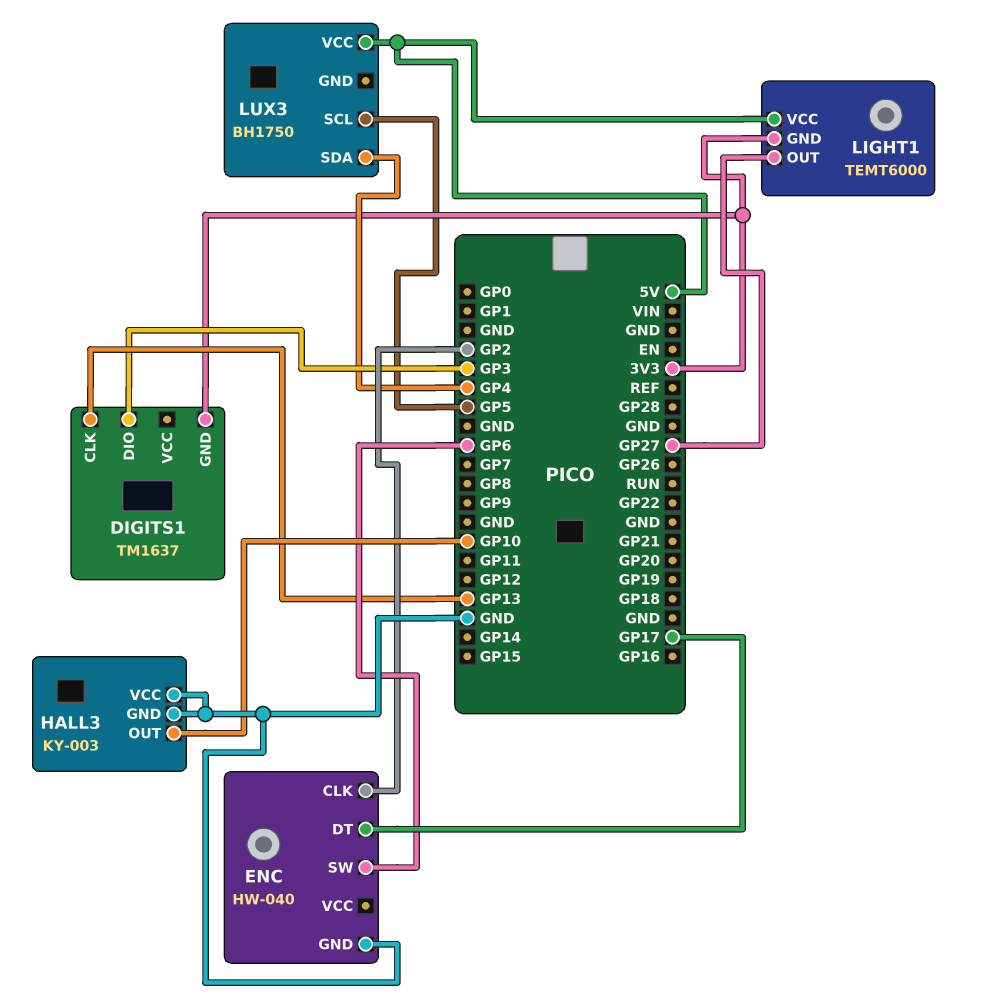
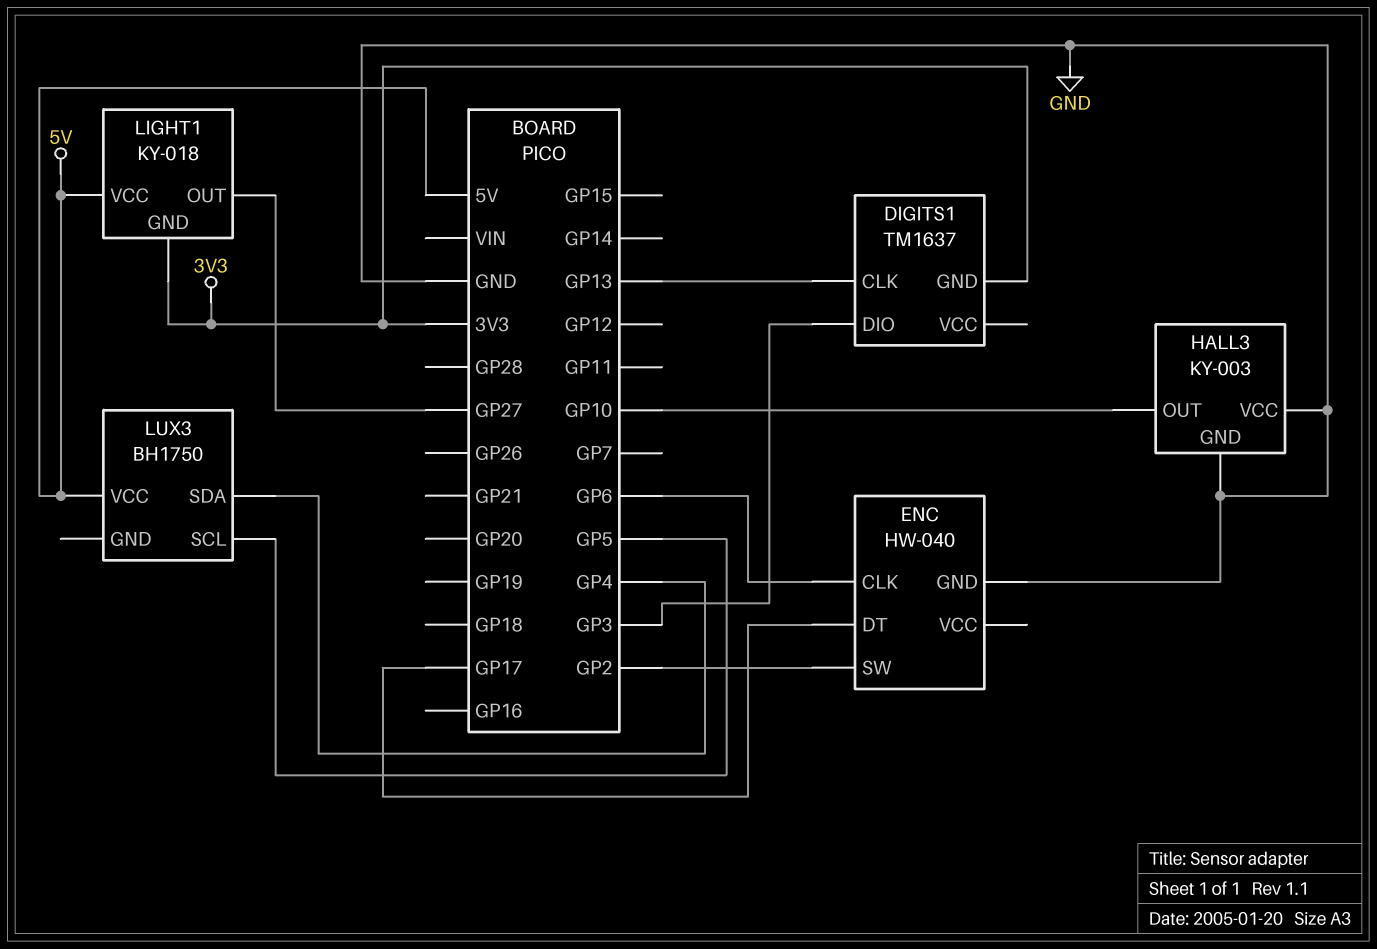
ENC pin CLK: GP2 -> GP6
ENC pin SW: GP6 -> GP2
LIGHT1: TEMT6000 -> KY-018

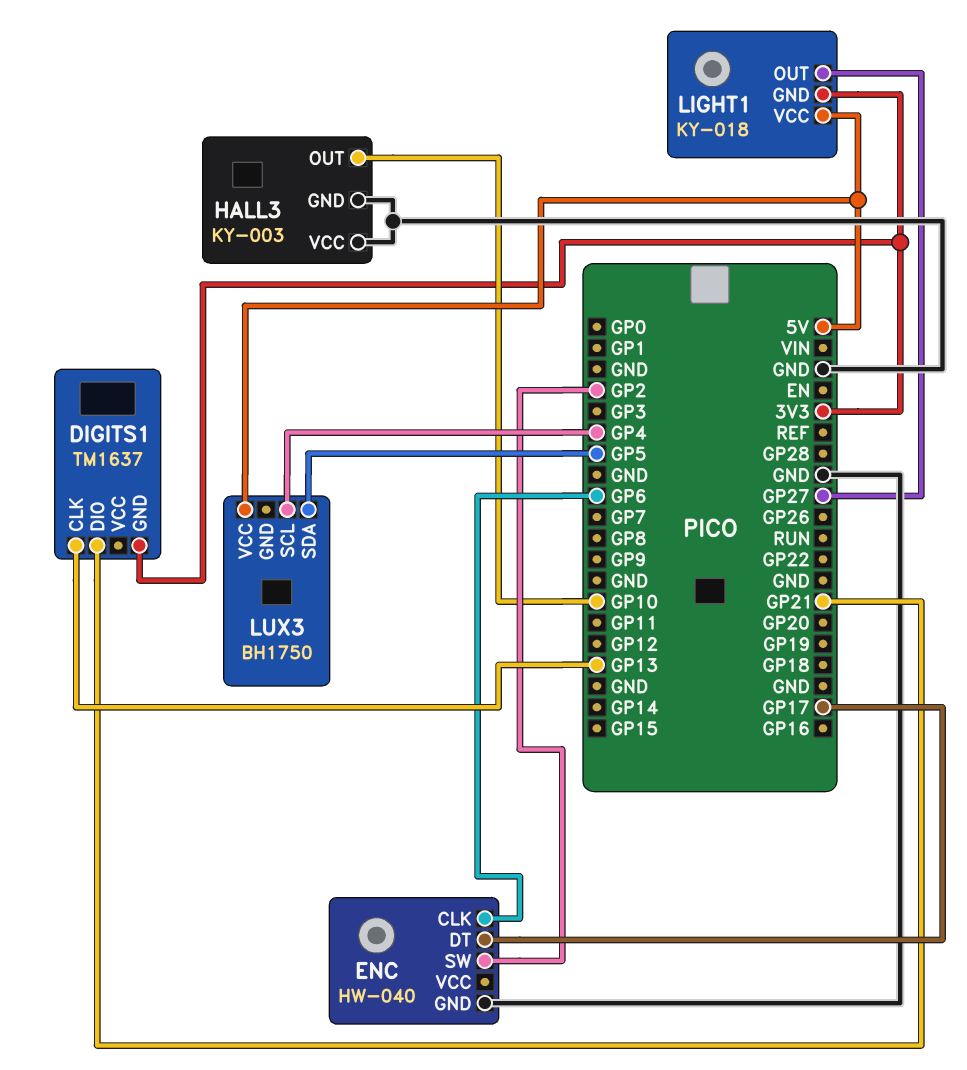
DIGITS1 pin DIO: GP3 -> GP21
LUX3 pin SCL: GP5 -> GP4
LUX3 pin SDA: GP4 -> GP5

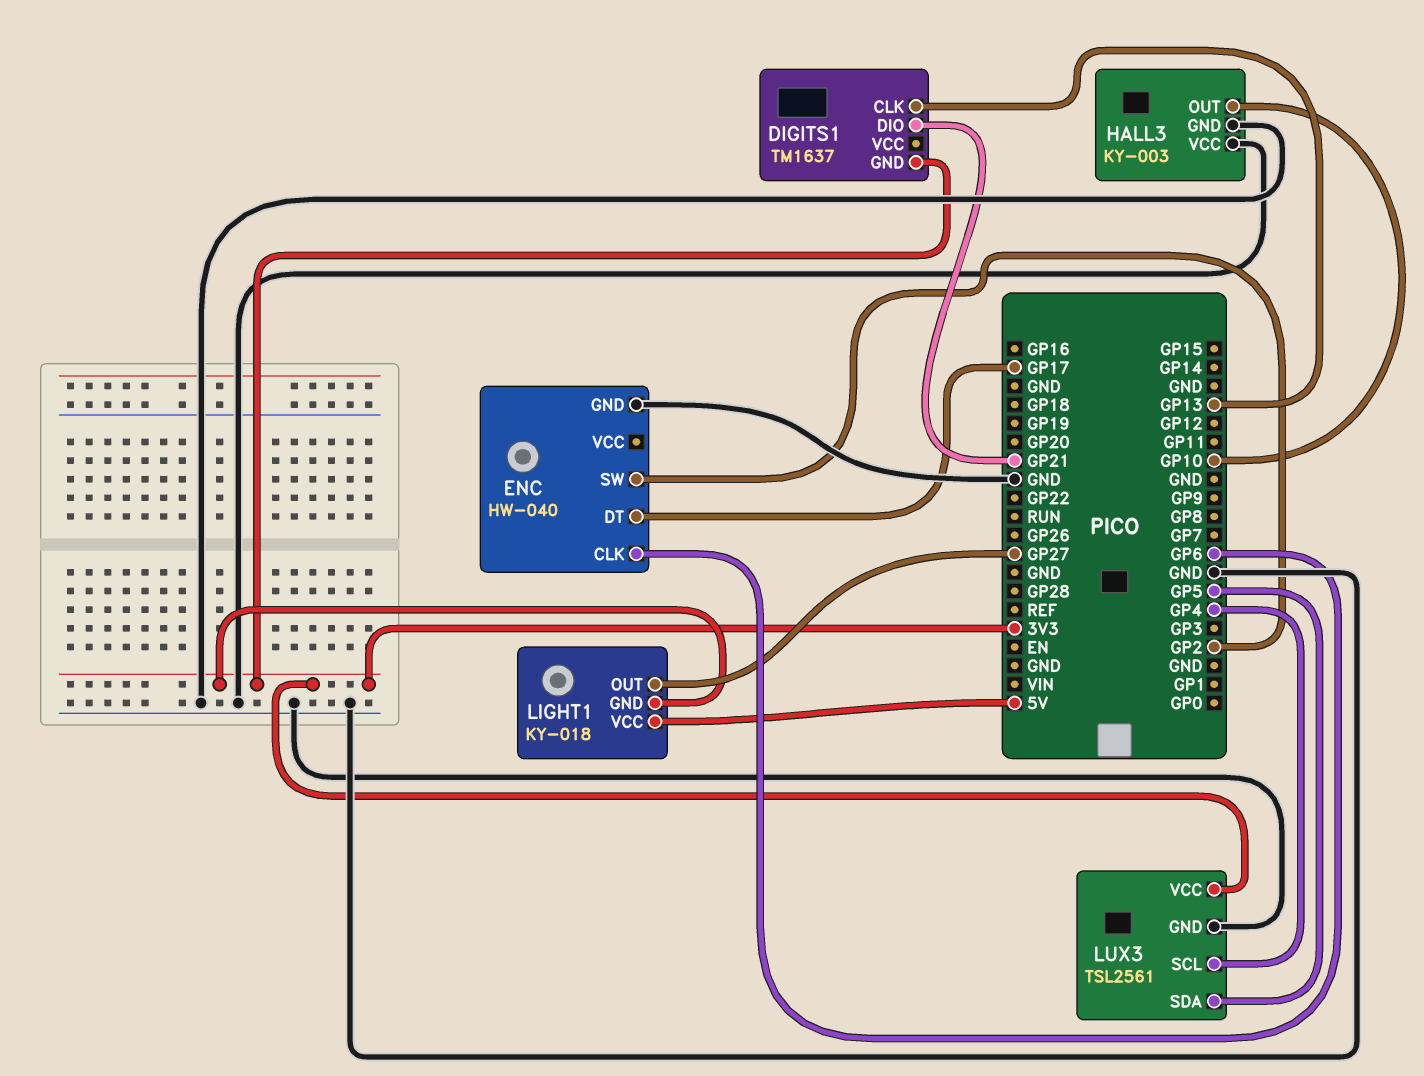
LUX3: BH1750 -> TSL2561
LUX3 pin GND: none -> GND
LUX3 pin VCC: 5V -> 3V3

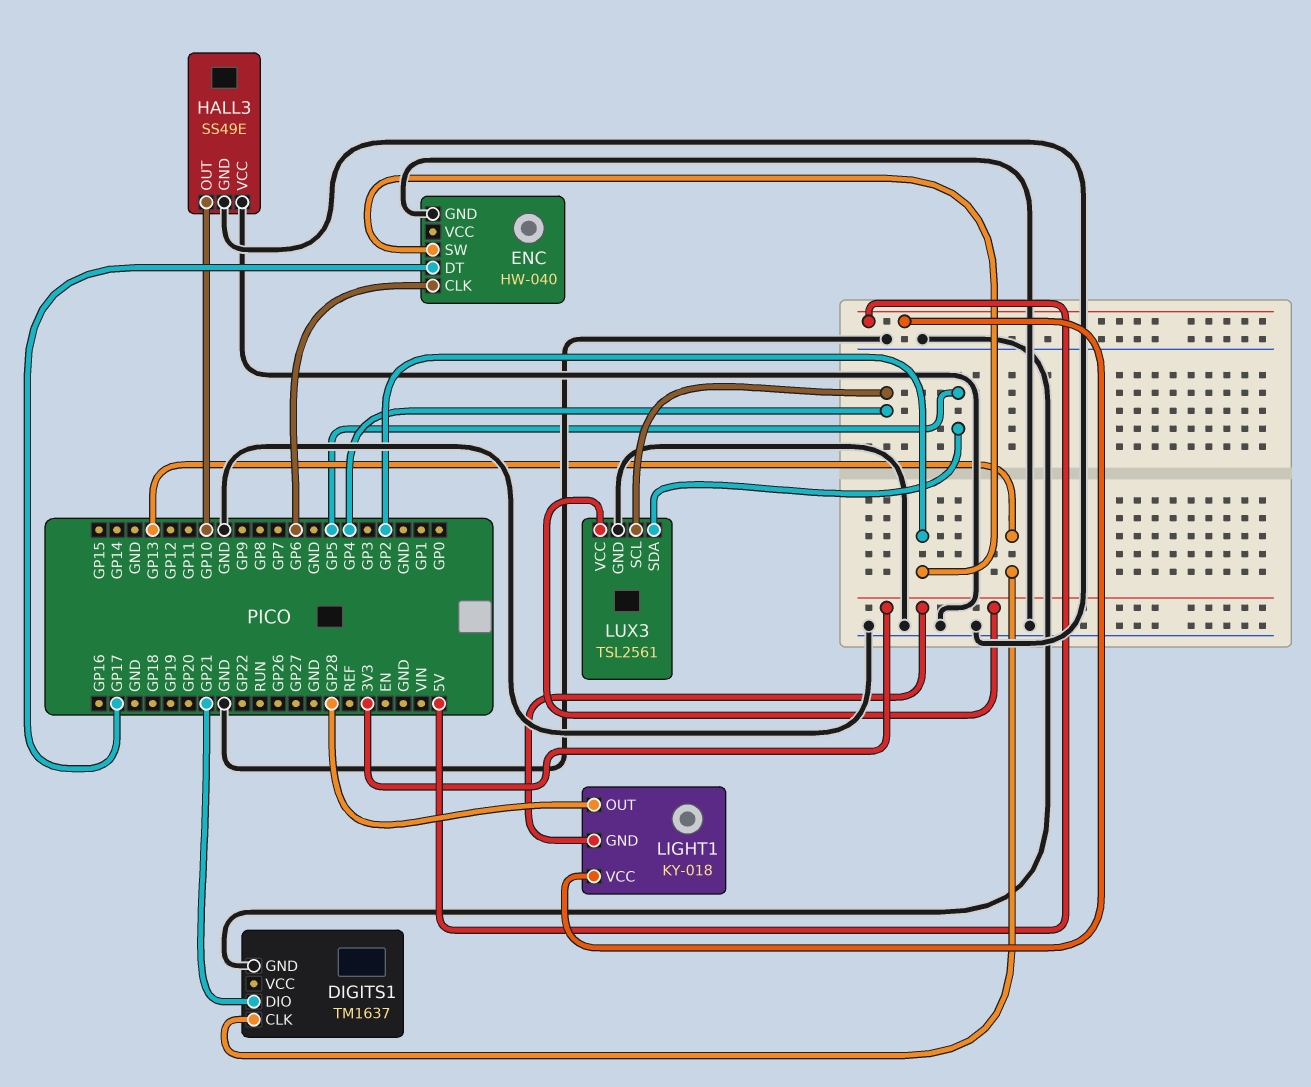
DIGITS1 pin GND: 3V3 -> GND
HALL3: KY-003 -> SS49E
LIGHT1 pin OUT: GP27 -> GP28

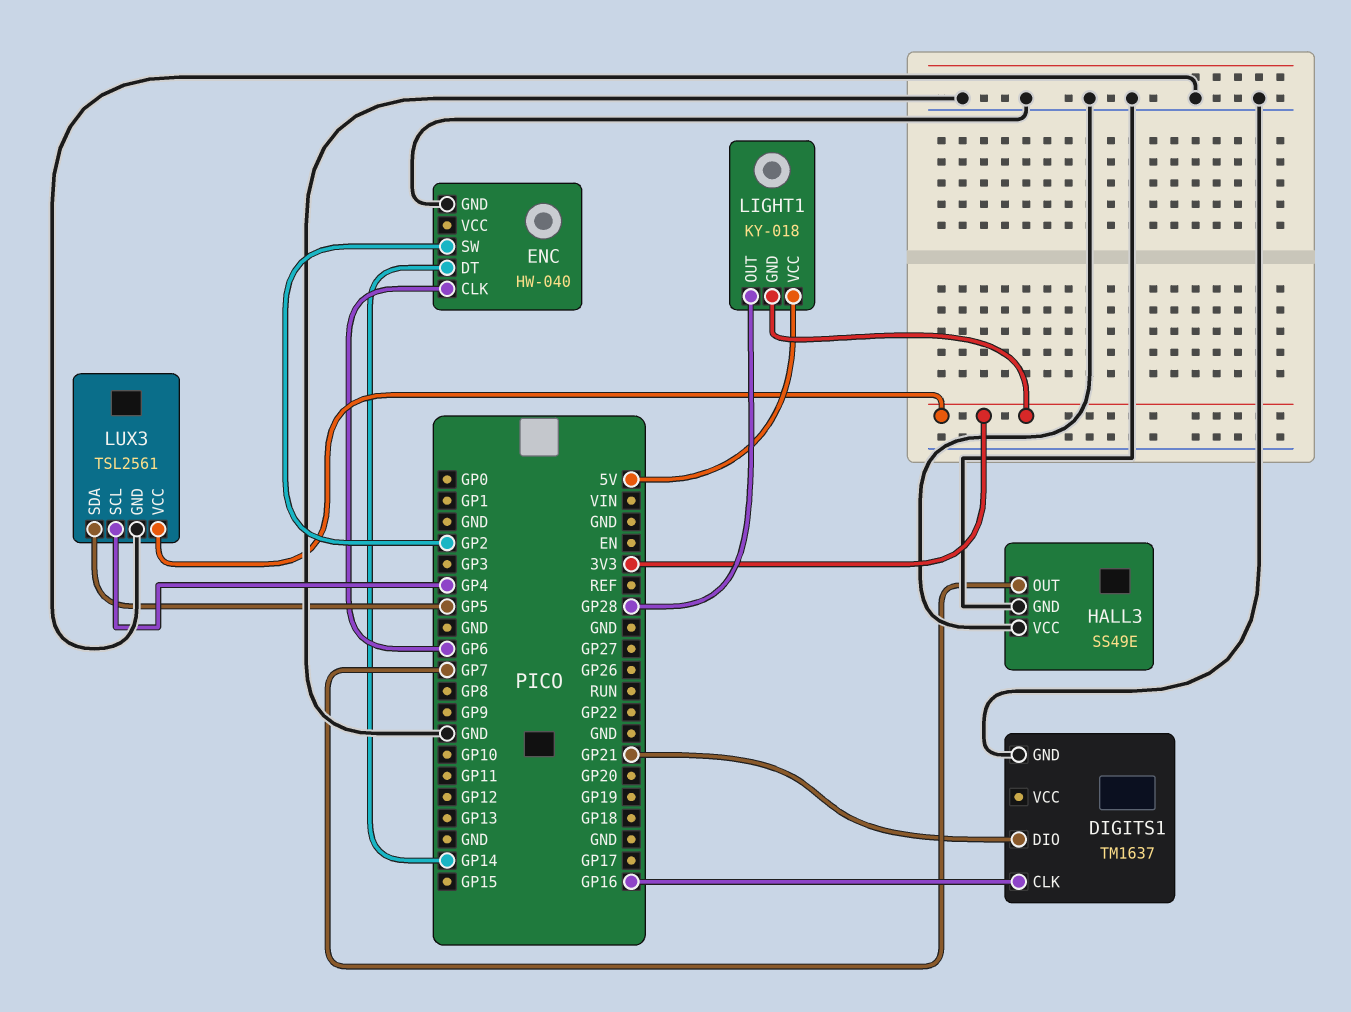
DIGITS1 pin CLK: GP13 -> GP16
ENC pin DT: GP17 -> GP14
HALL3 pin OUT: GP10 -> GP7

